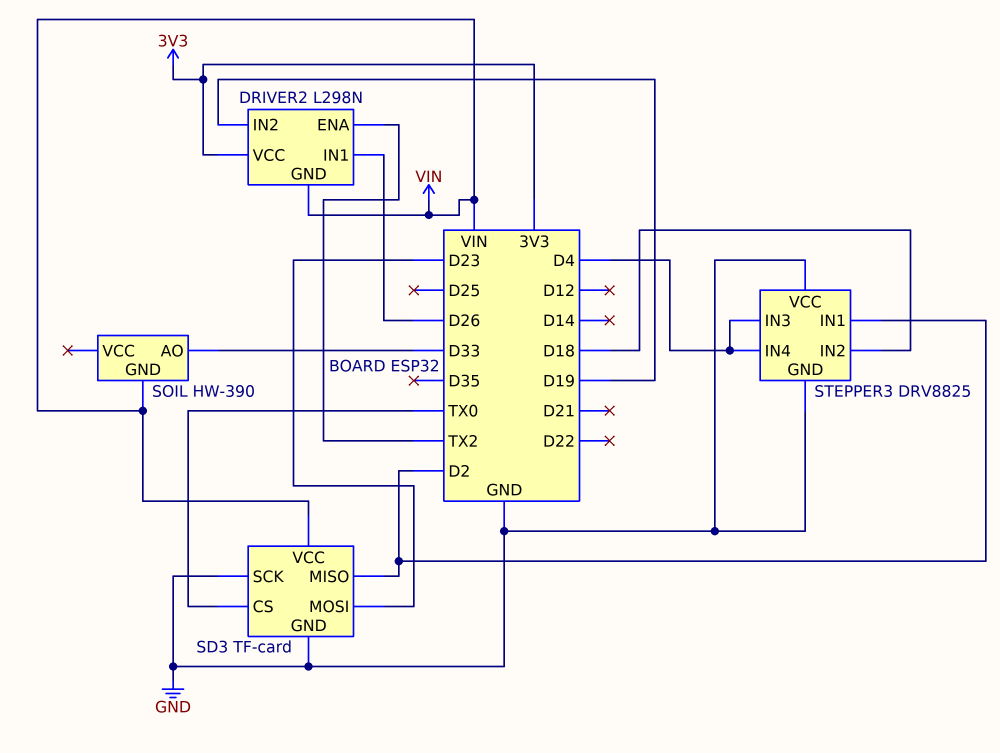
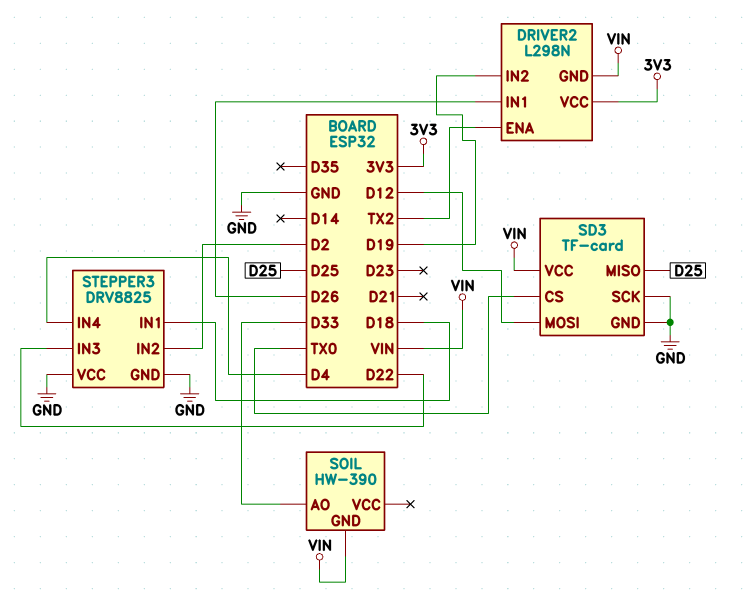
SD3 pin MISO: D2 -> D25
SD3 pin MOSI: D23 -> D12
STEPPER3 pin IN1: D2 -> D18
STEPPER3 pin IN2: D18 -> D2
STEPPER3 pin IN3: D4 -> D22

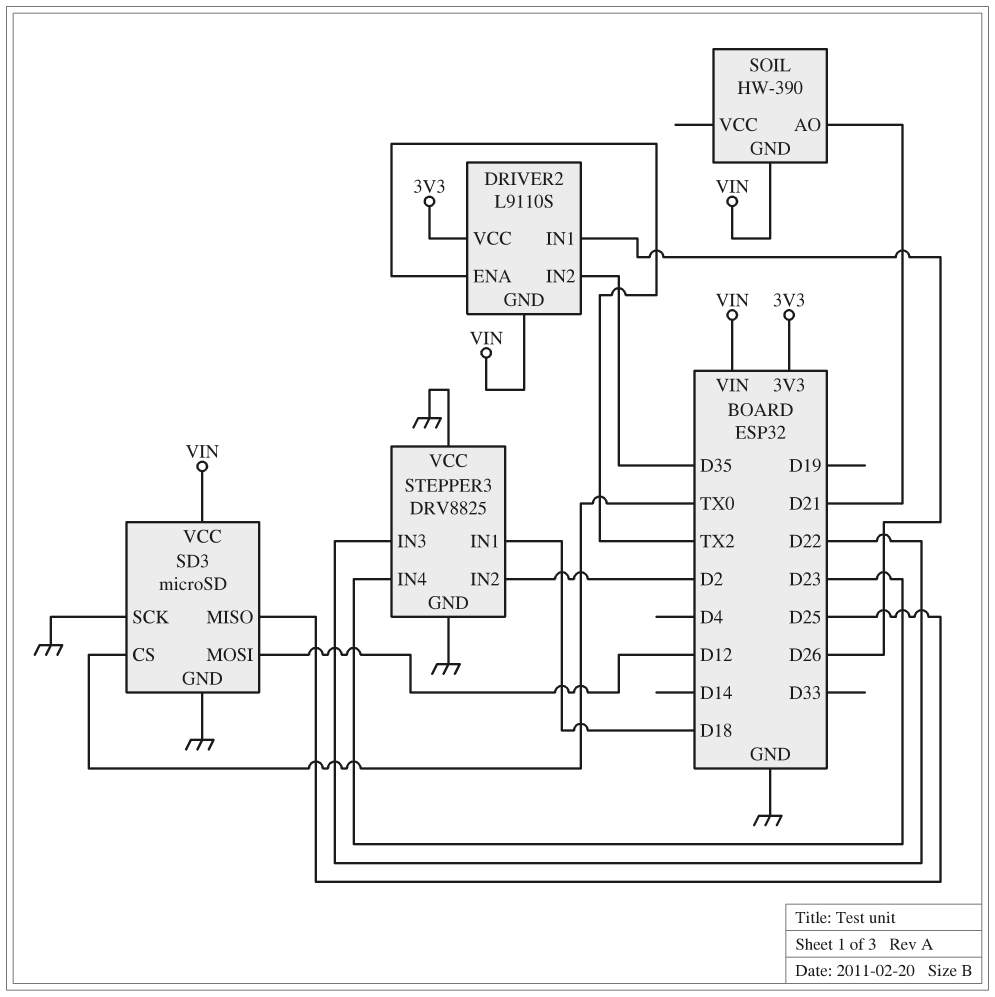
DRIVER2: L298N -> L9110S
DRIVER2 pin IN2: D19 -> D35
SD3: TF-card -> microSD
SOIL pin AO: D33 -> D21
STEPPER3 pin IN4: D4 -> D23

